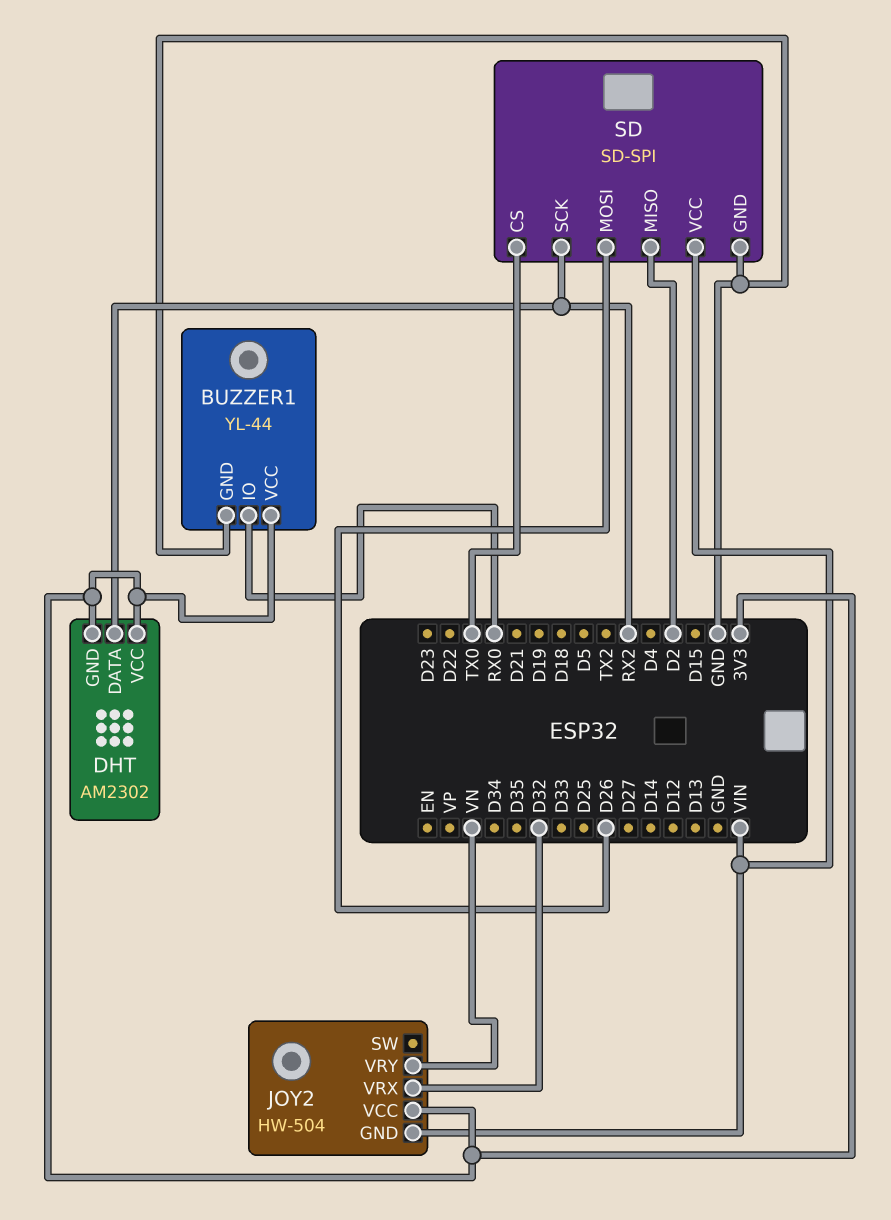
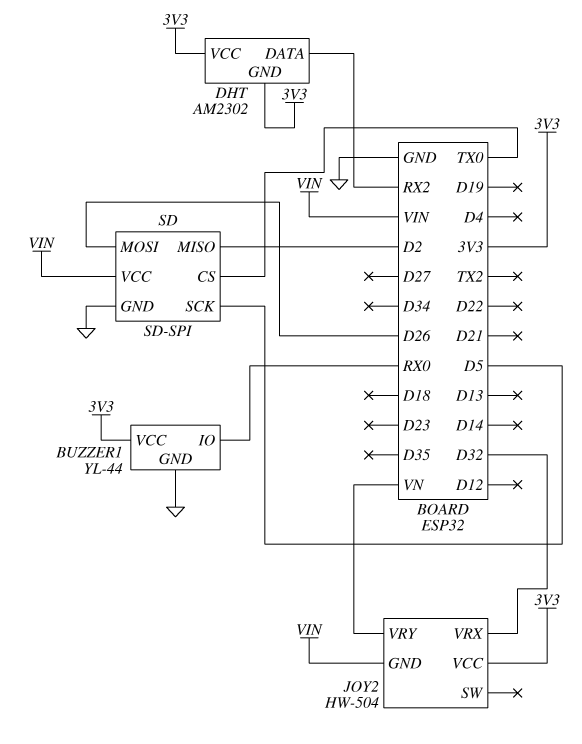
SD pin SCK: RX2 -> D5

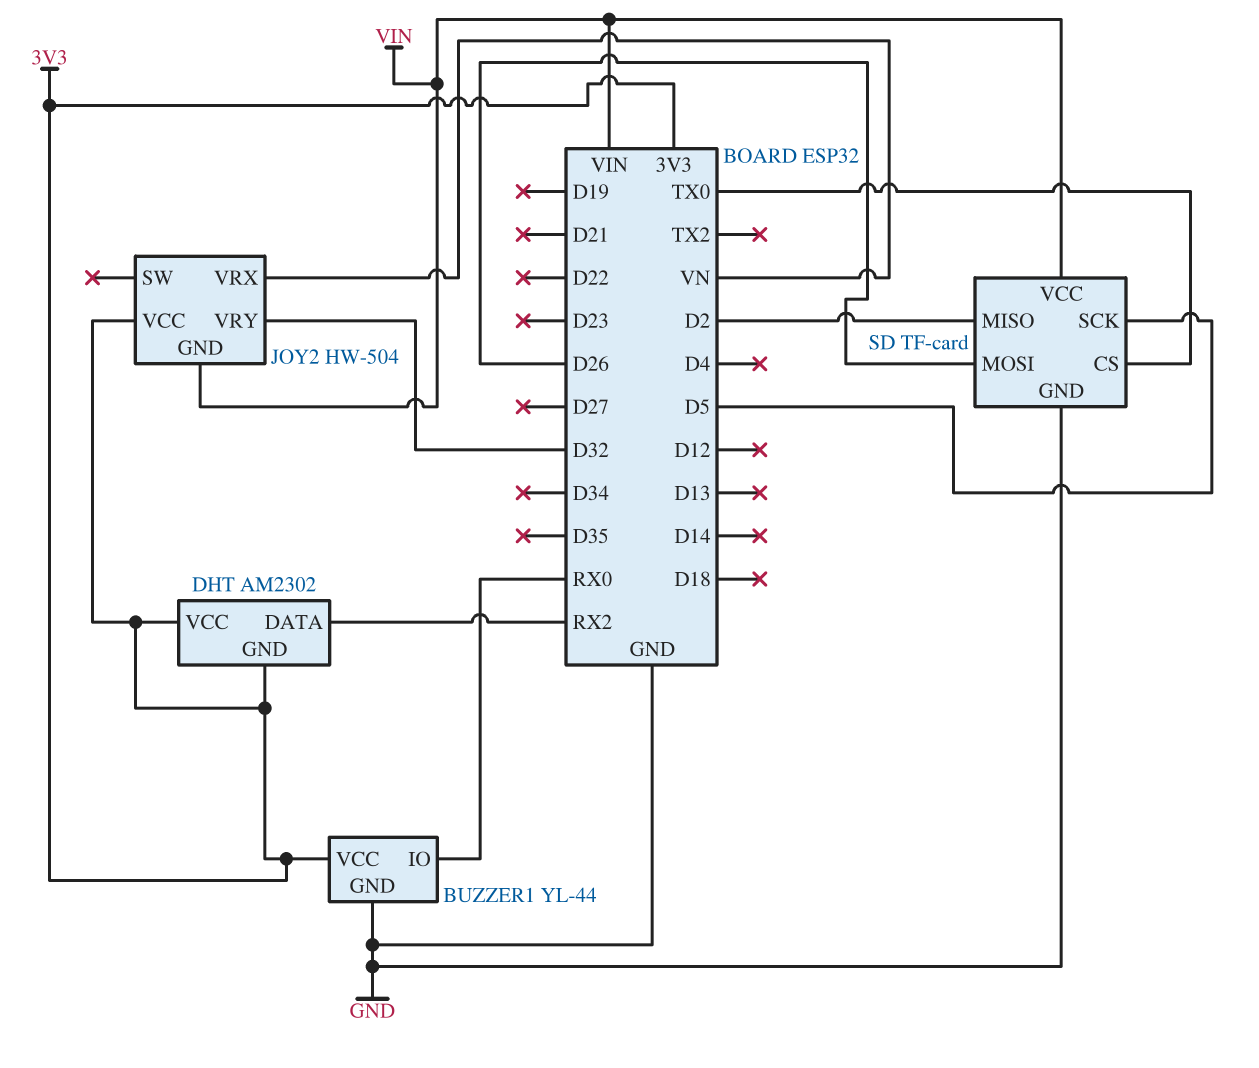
JOY2 pin VRX: D32 -> VN
JOY2 pin VRY: VN -> D32
SD: SD-SPI -> TF-card

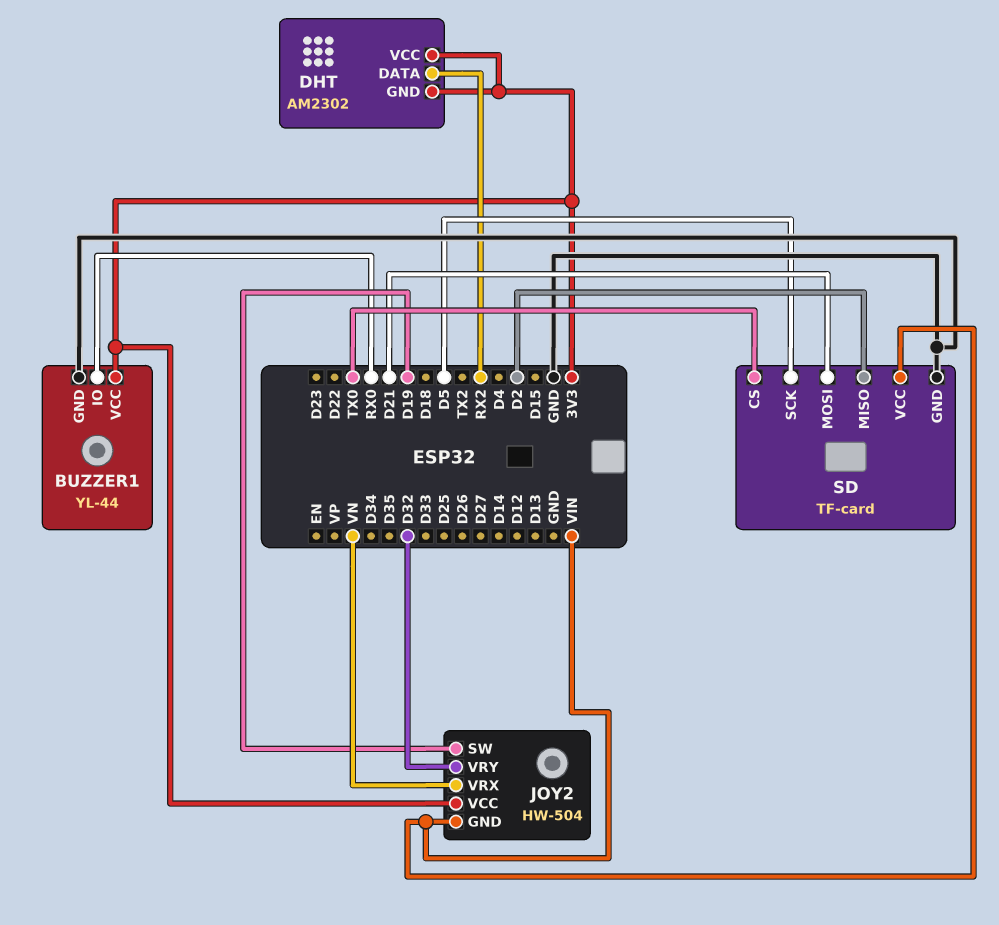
JOY2 pin SW: none -> D19
SD pin MOSI: D26 -> D21

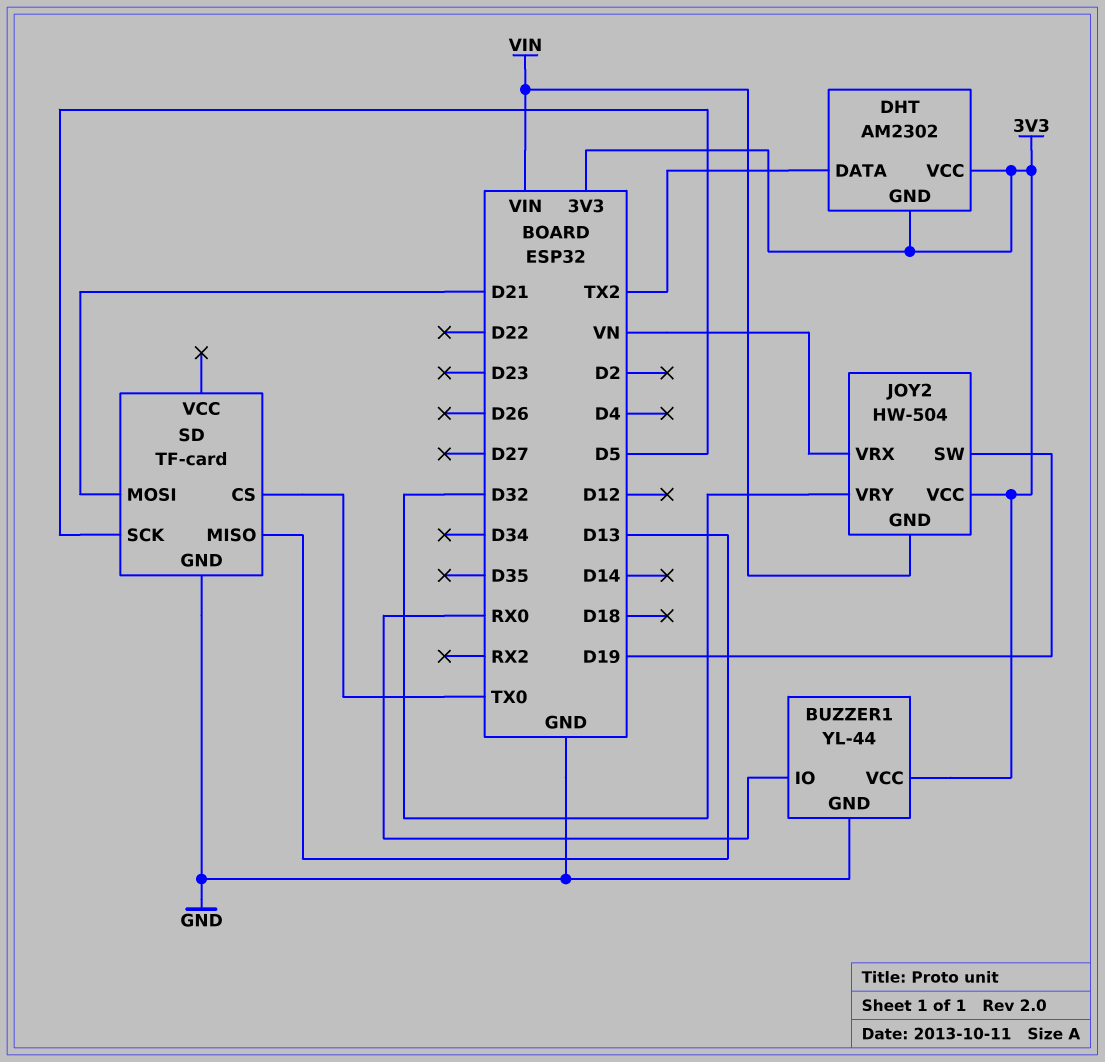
DHT pin DATA: RX2 -> TX2
SD pin MISO: D2 -> D13
SD pin VCC: VIN -> none

